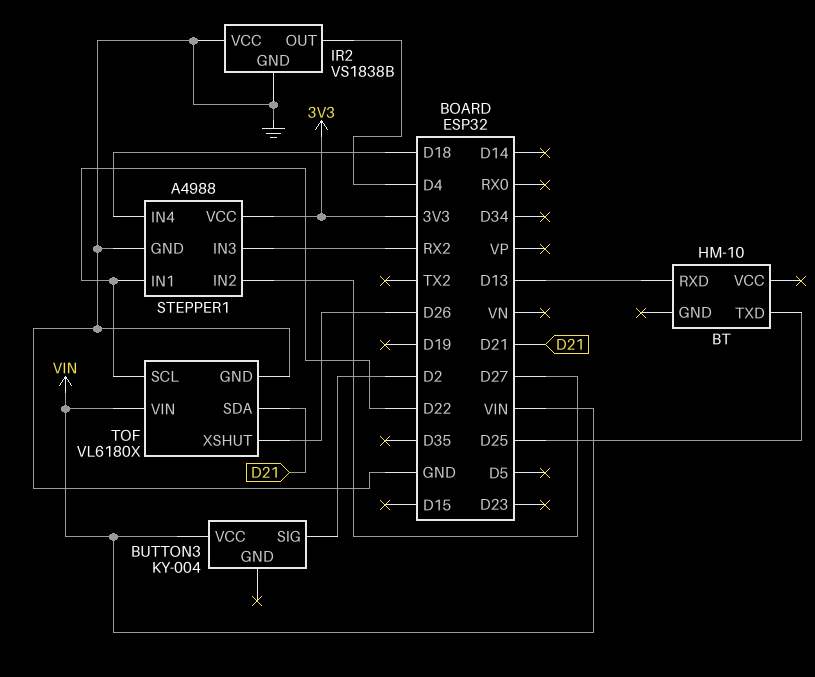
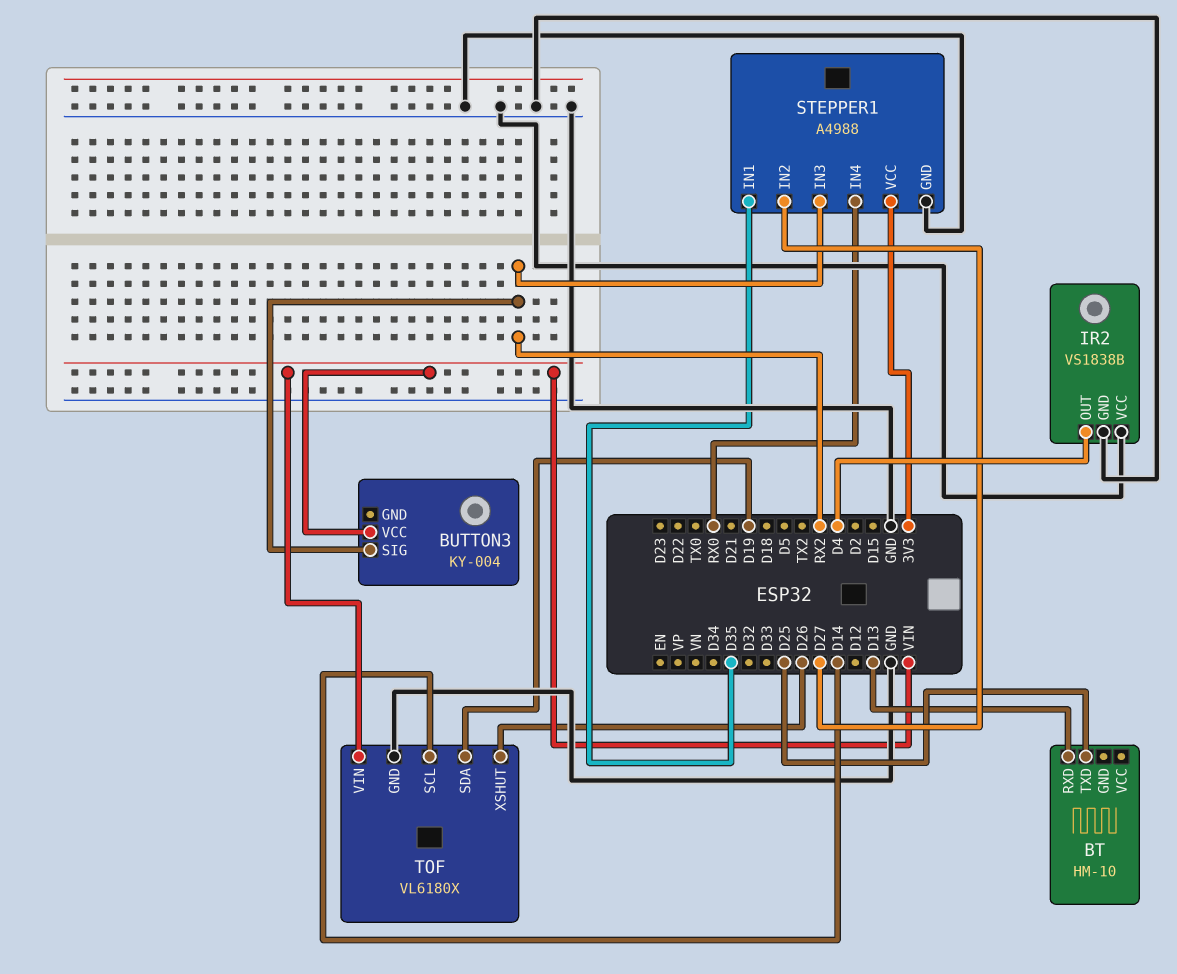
BUTTON3 pin SIG: D2 -> RX2
STEPPER1 pin IN1: D22 -> D35
STEPPER1 pin IN4: D18 -> RX0
TOF pin SCL: D22 -> D14
TOF pin SDA: D21 -> D19

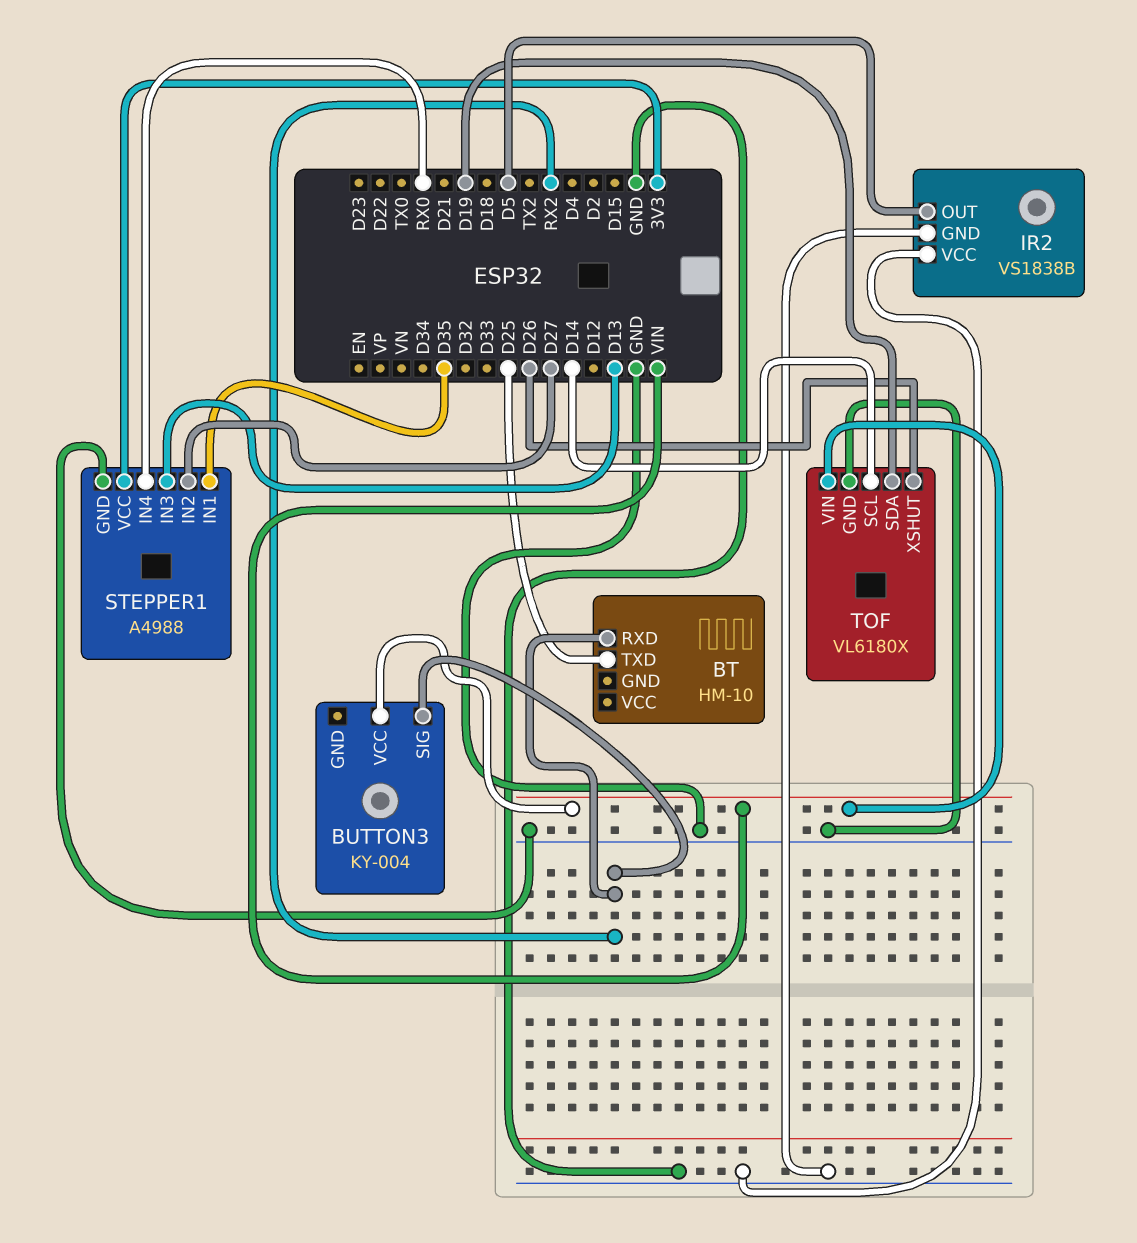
BT pin RXD: D13 -> RX2
IR2 pin OUT: D4 -> D5
STEPPER1 pin IN3: RX2 -> D13

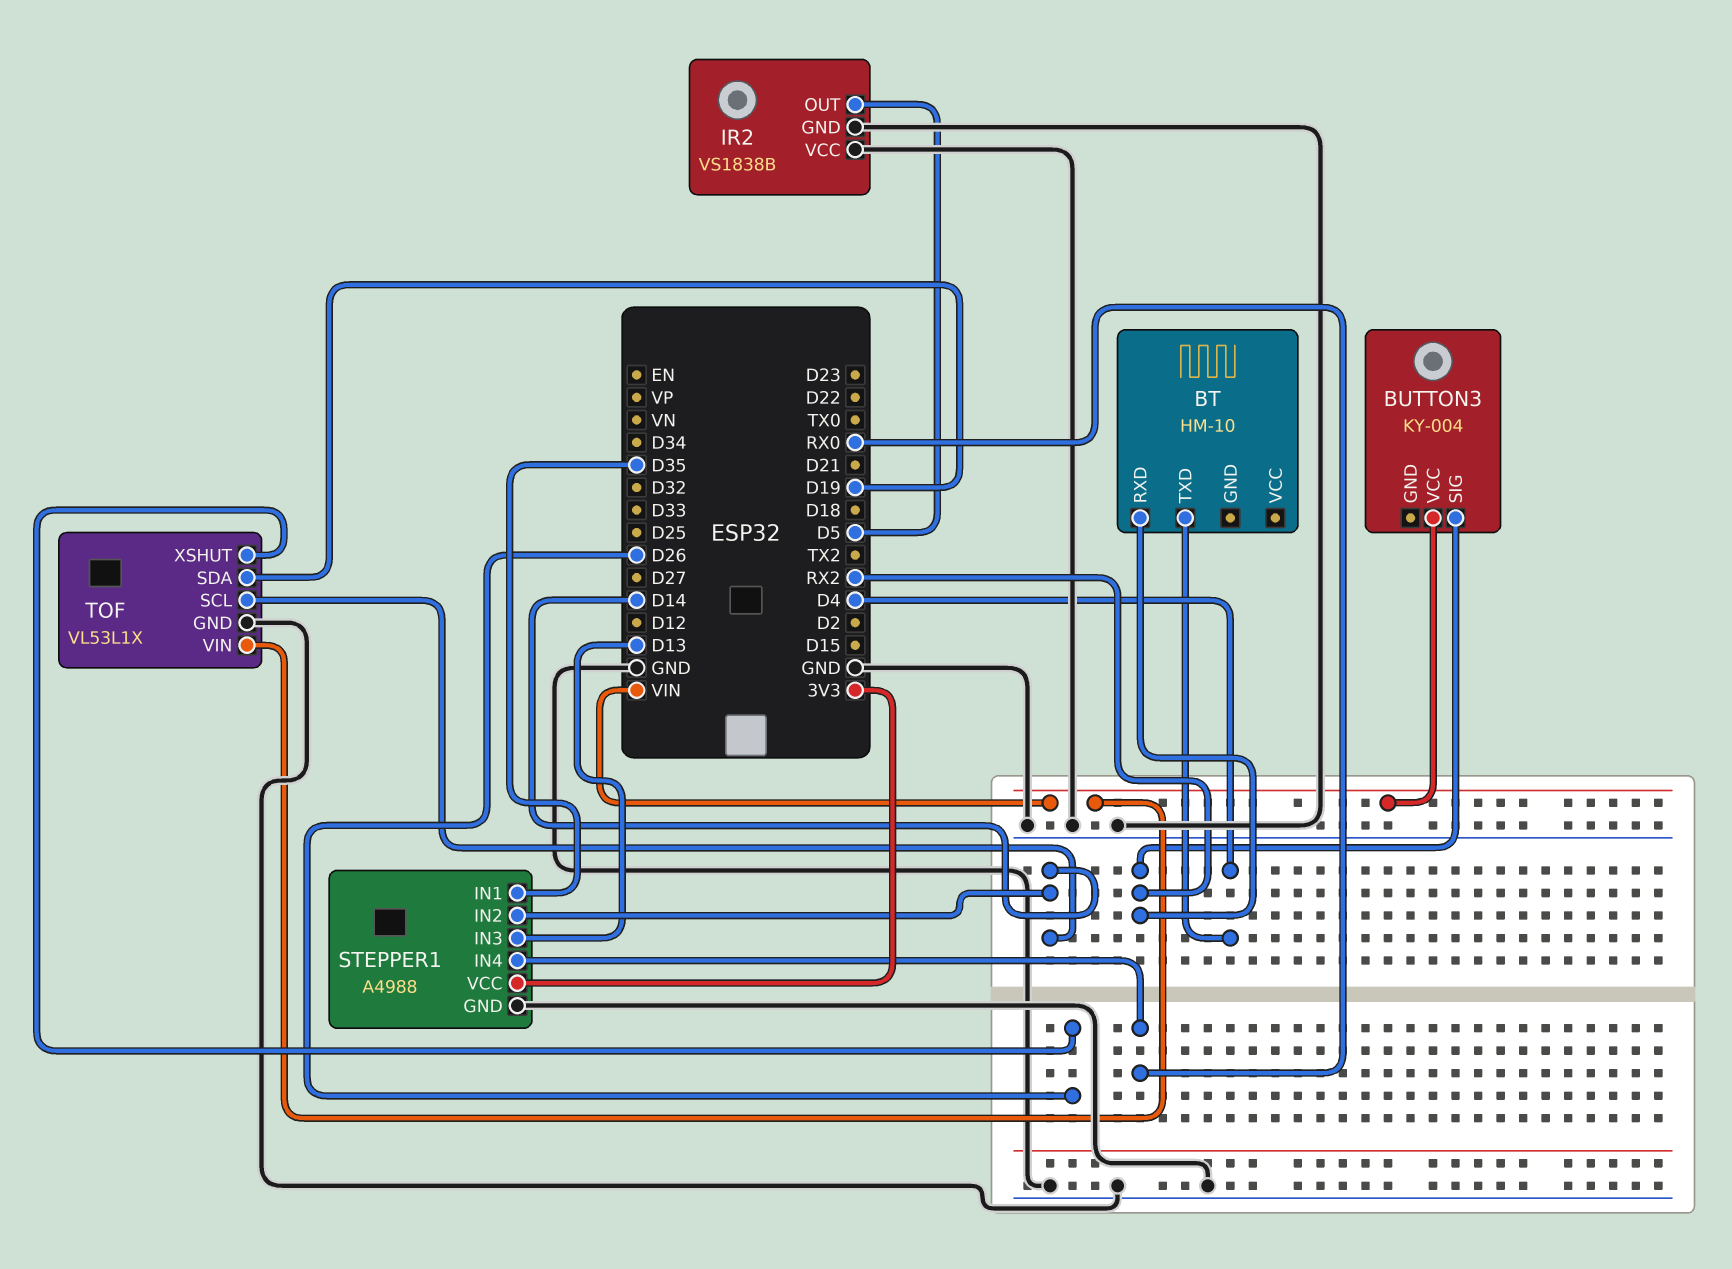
BT pin TXD: D25 -> D4
STEPPER1 pin IN2: D27 -> D14
TOF: VL6180X -> VL53L1X

